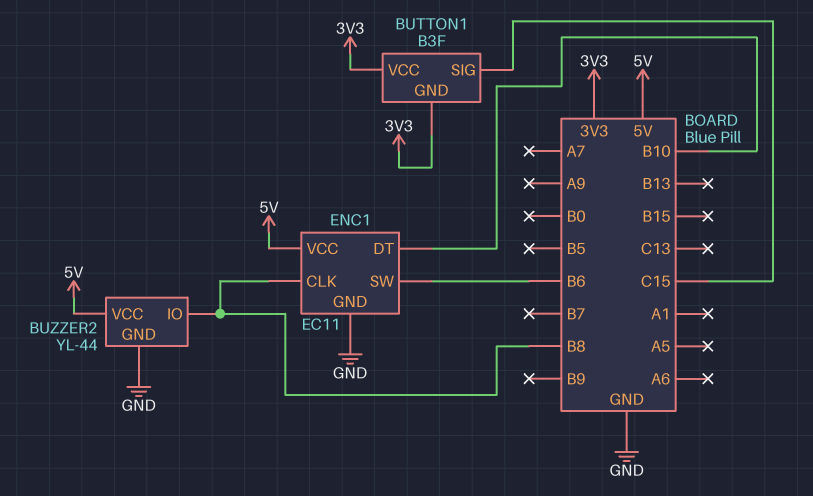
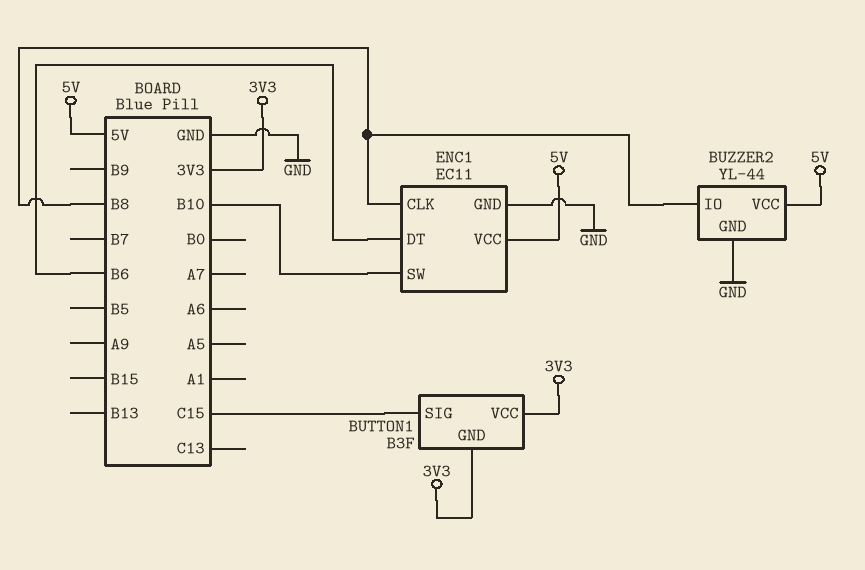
ENC1 pin DT: B10 -> B6
ENC1 pin SW: B6 -> B10

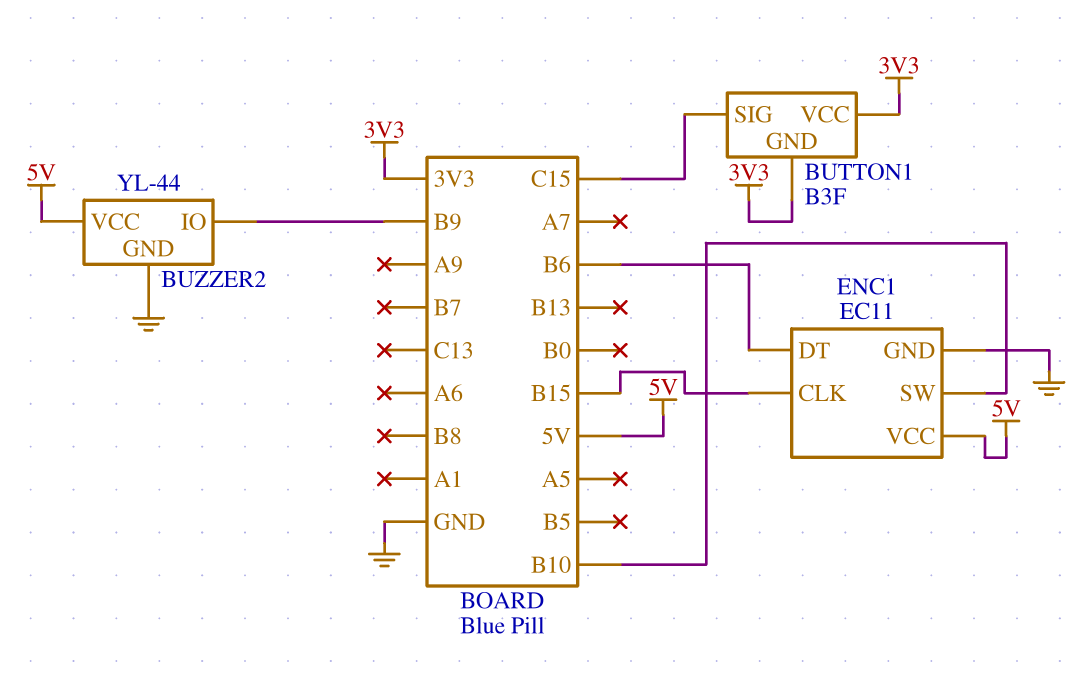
BUZZER2 pin IO: B8 -> B9
ENC1 pin CLK: B8 -> B15

